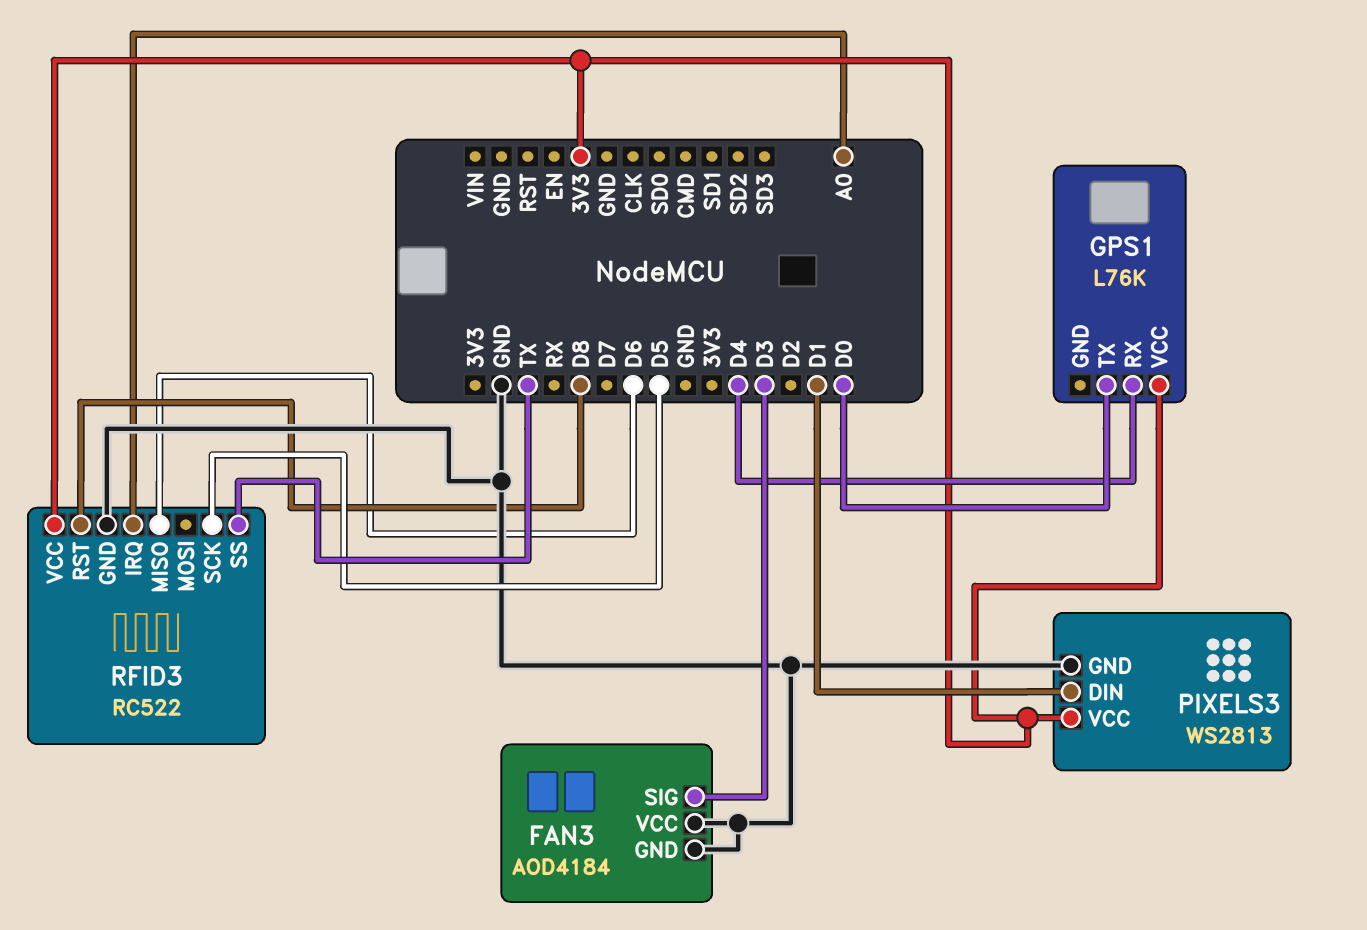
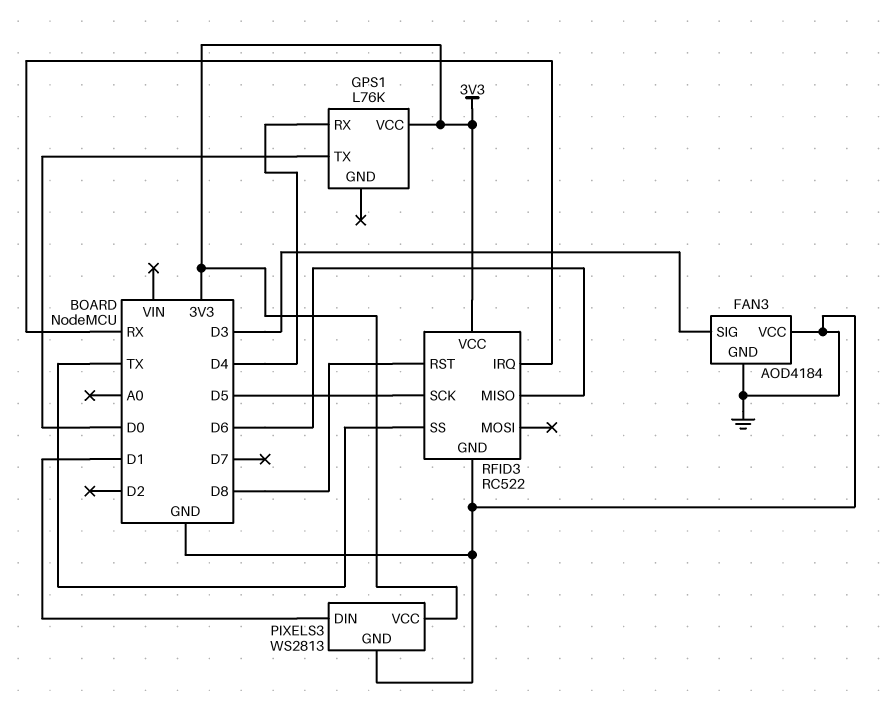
RFID3 pin IRQ: A0 -> RX

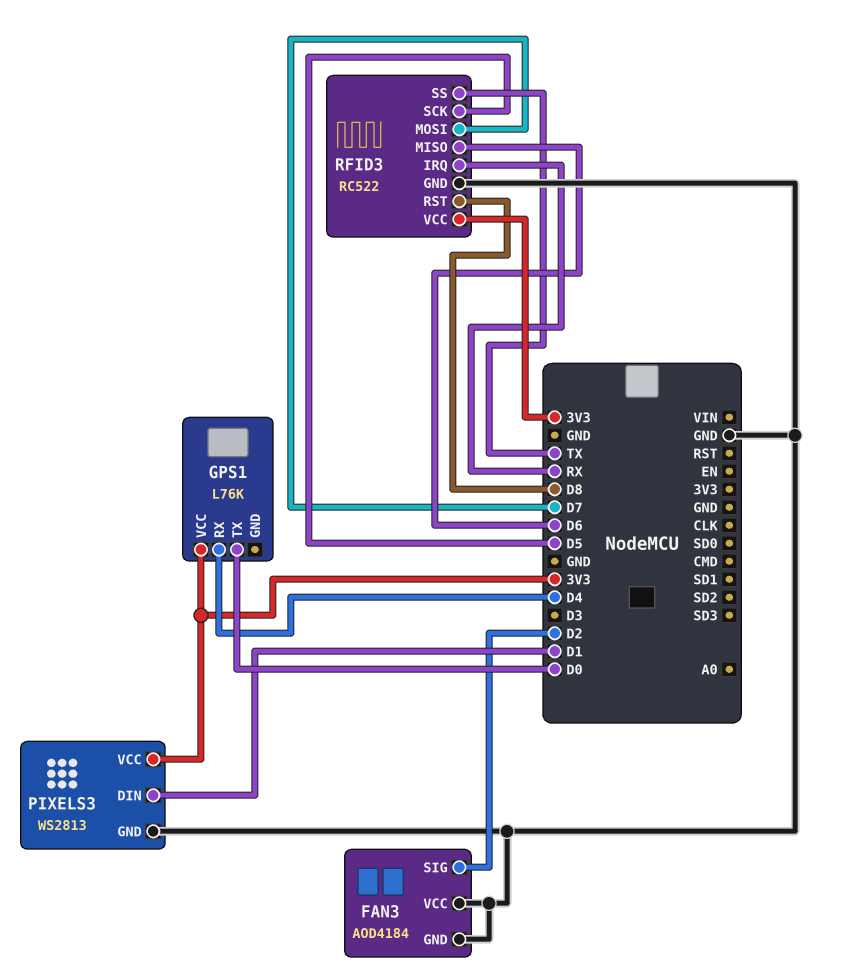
FAN3 pin SIG: D3 -> D2
RFID3 pin MOSI: none -> D7

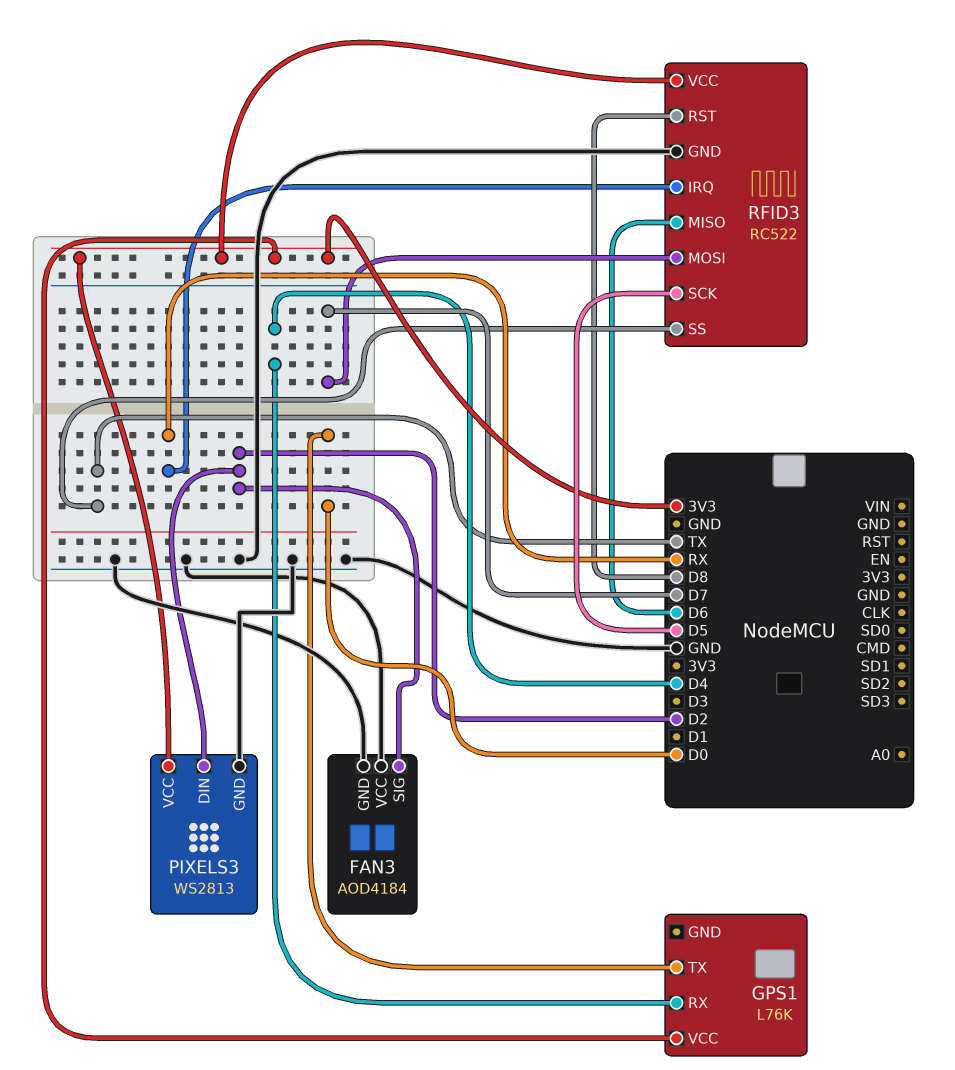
PIXELS3 pin DIN: D1 -> D2

